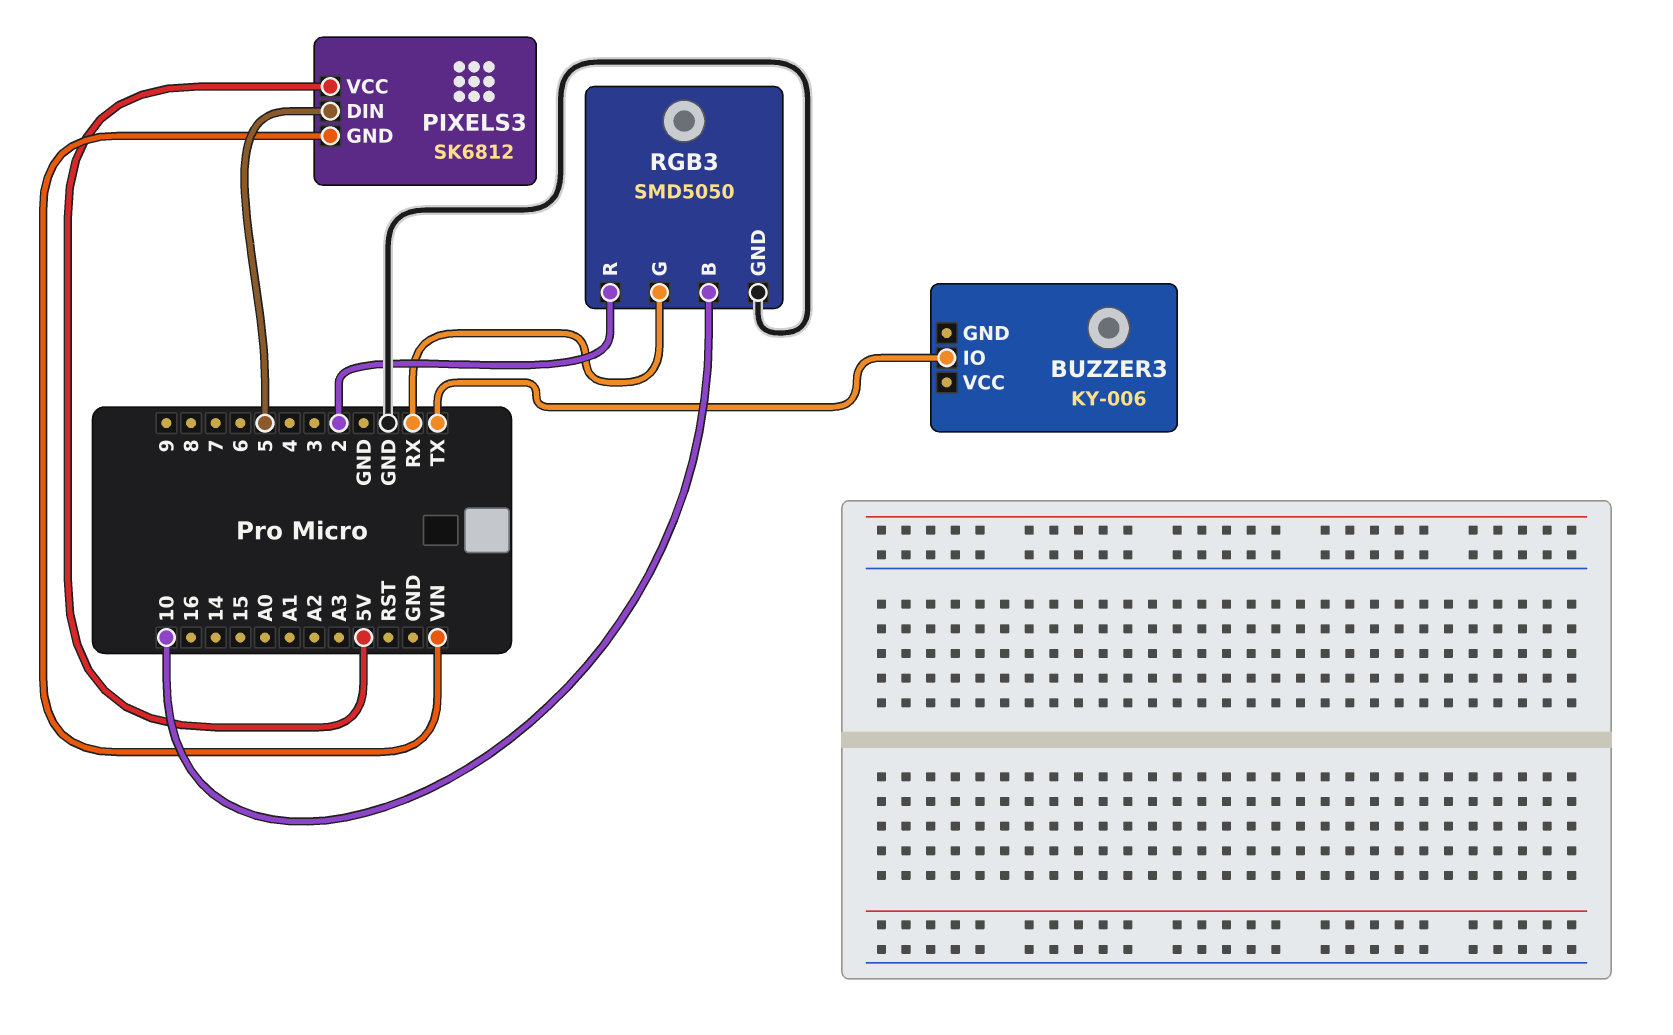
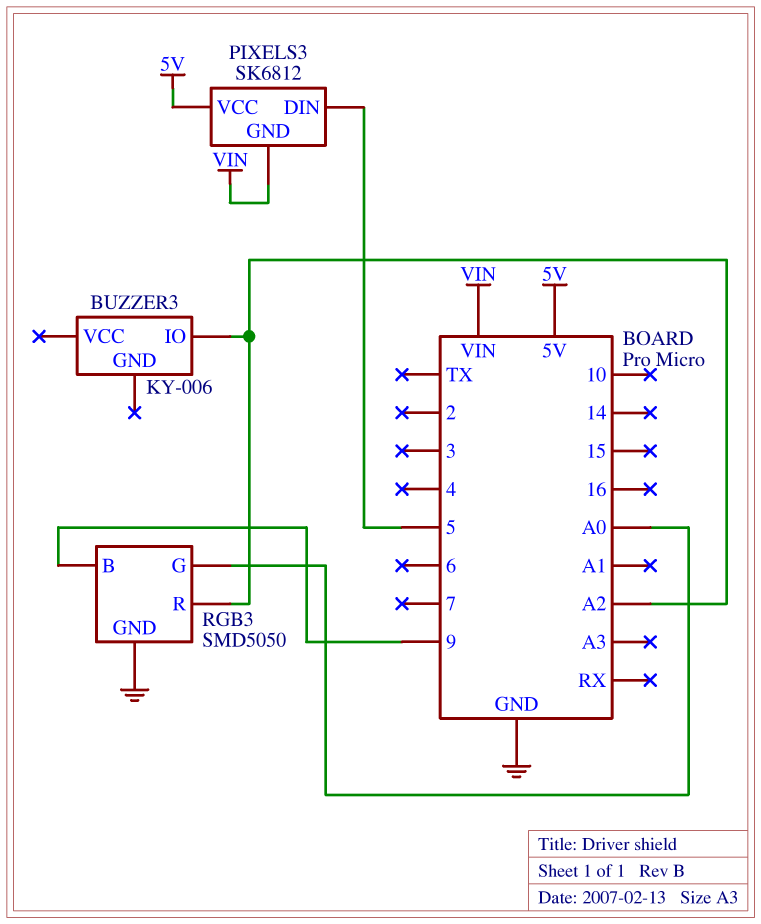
BUZZER3 pin IO: TX -> A2
RGB3 pin B: 10 -> 9
RGB3 pin G: RX -> A0
RGB3 pin R: 2 -> A2

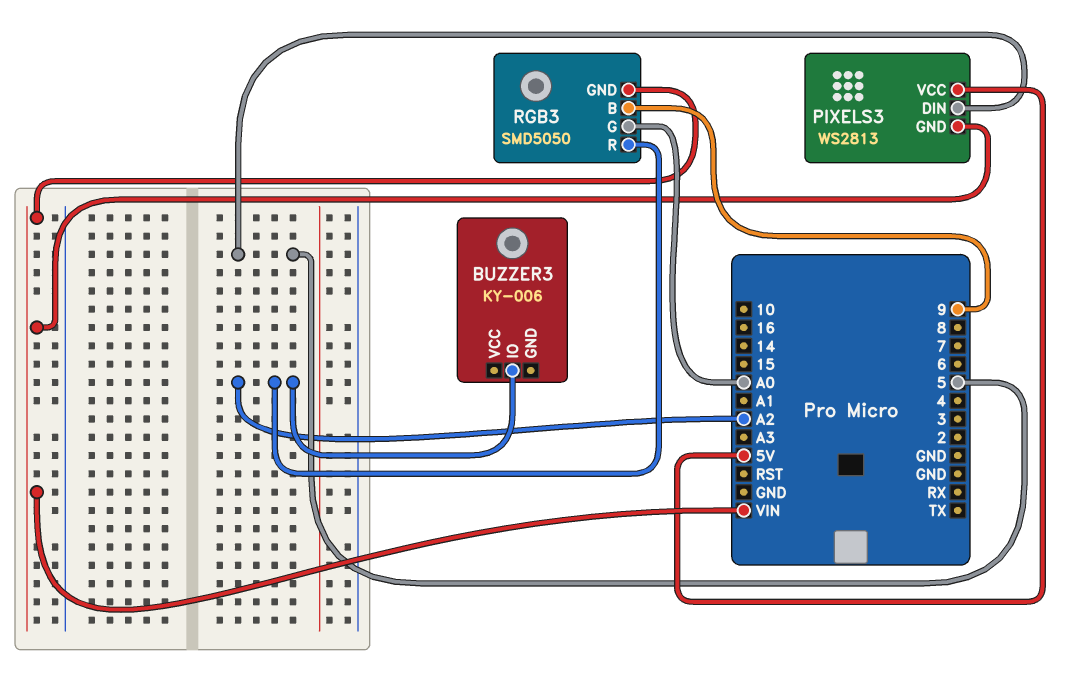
PIXELS3: SK6812 -> WS2813
RGB3 pin GND: GND -> VIN

